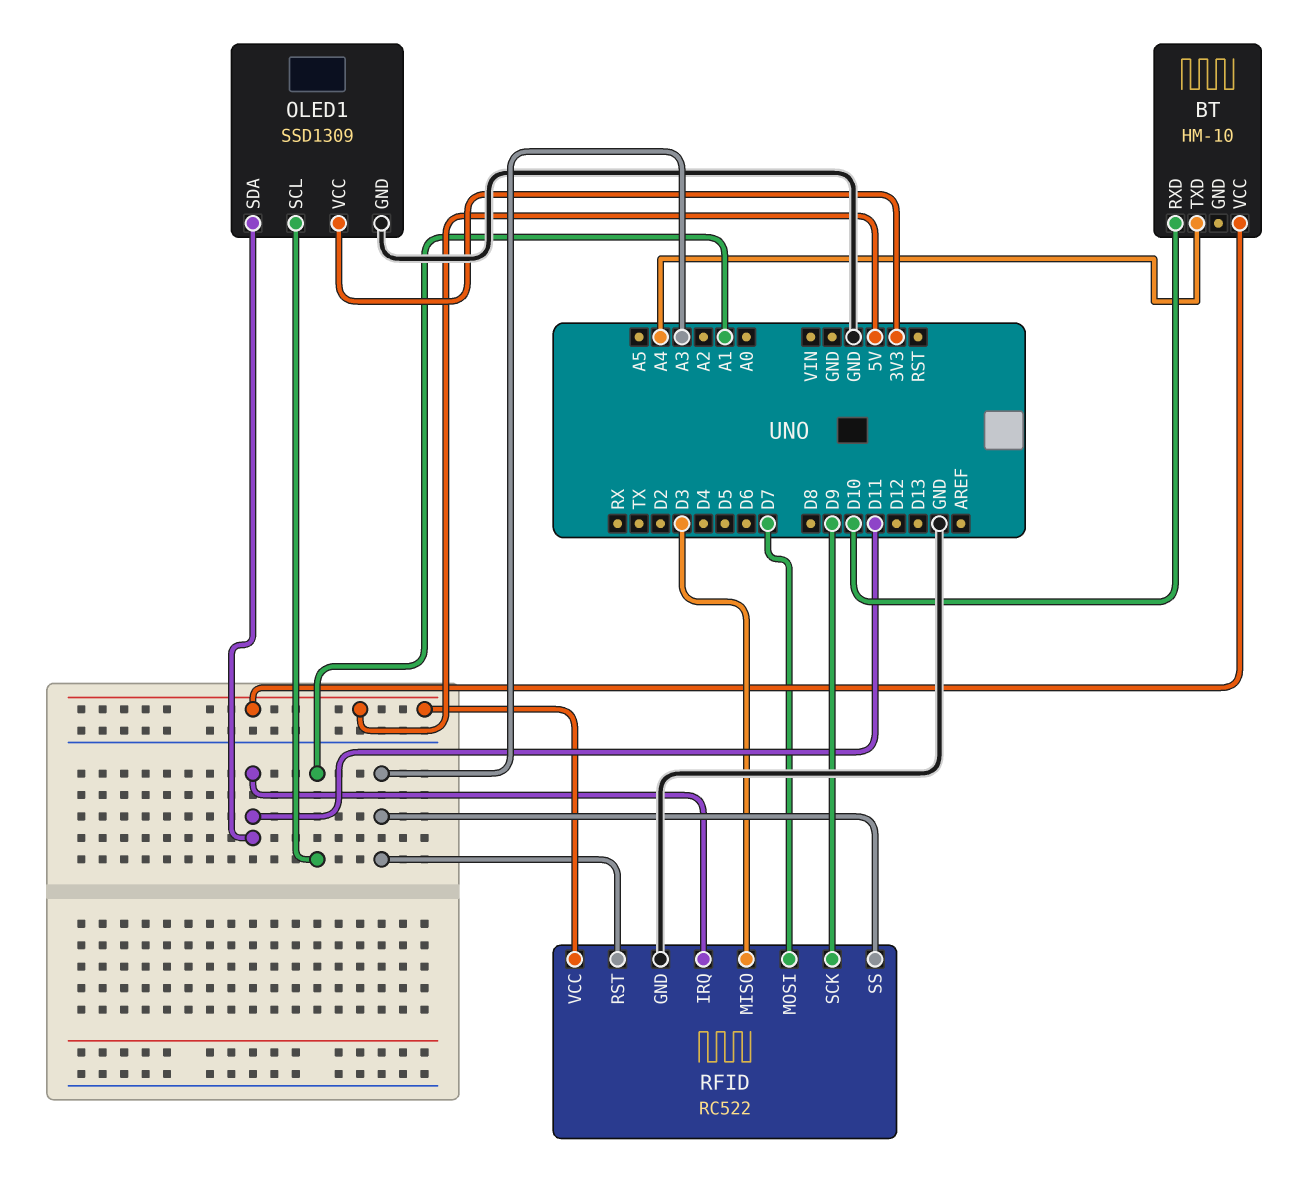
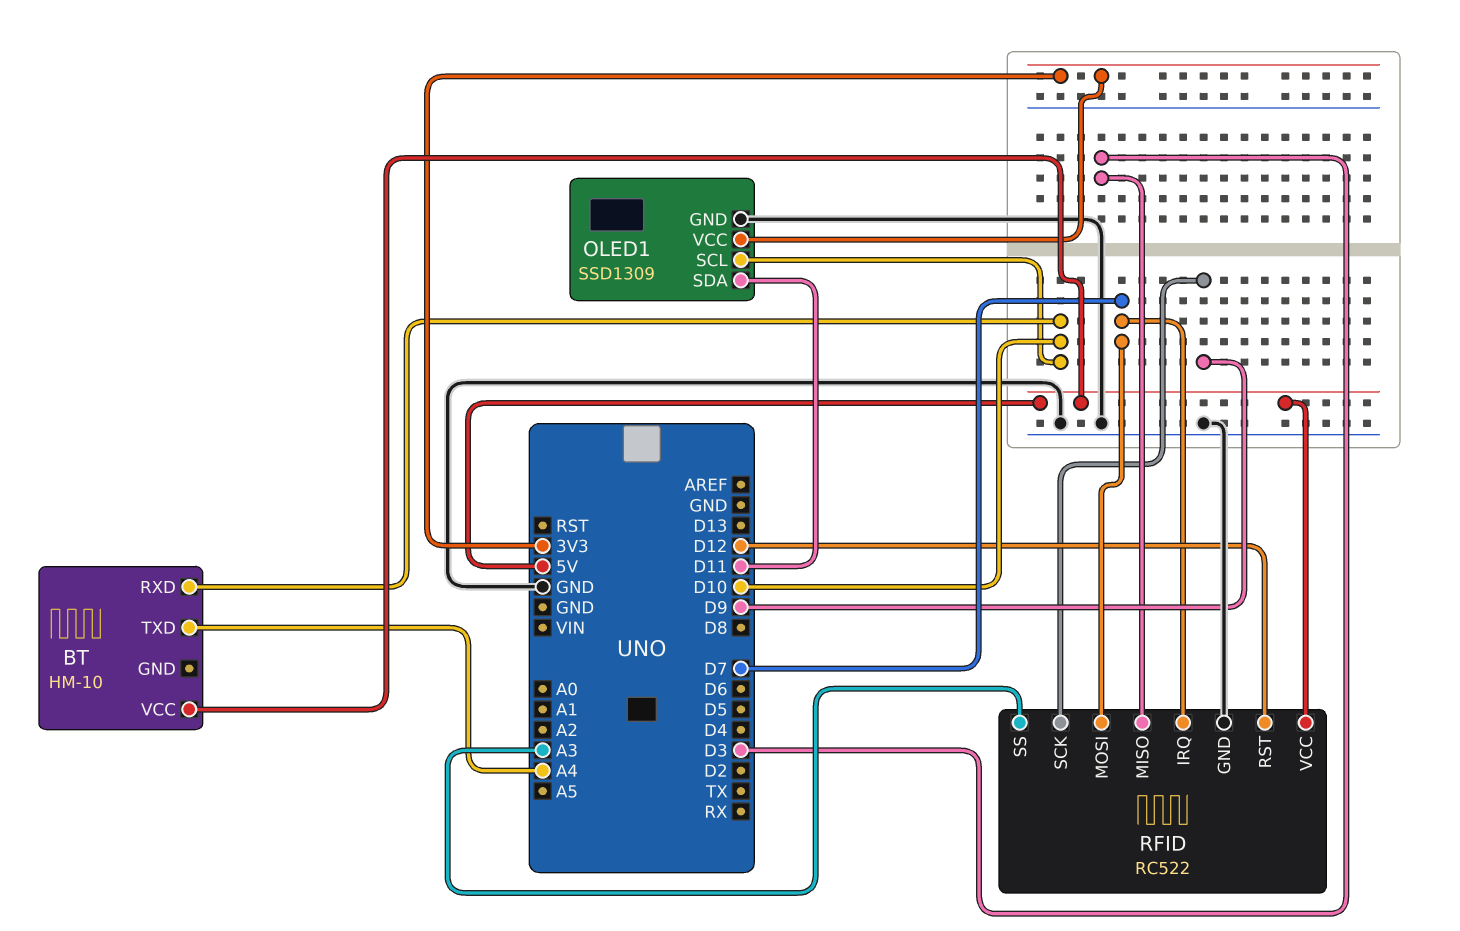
OLED1 pin SCL: A1 -> D10
RFID pin IRQ: D11 -> D7
RFID pin RST: A3 -> D12

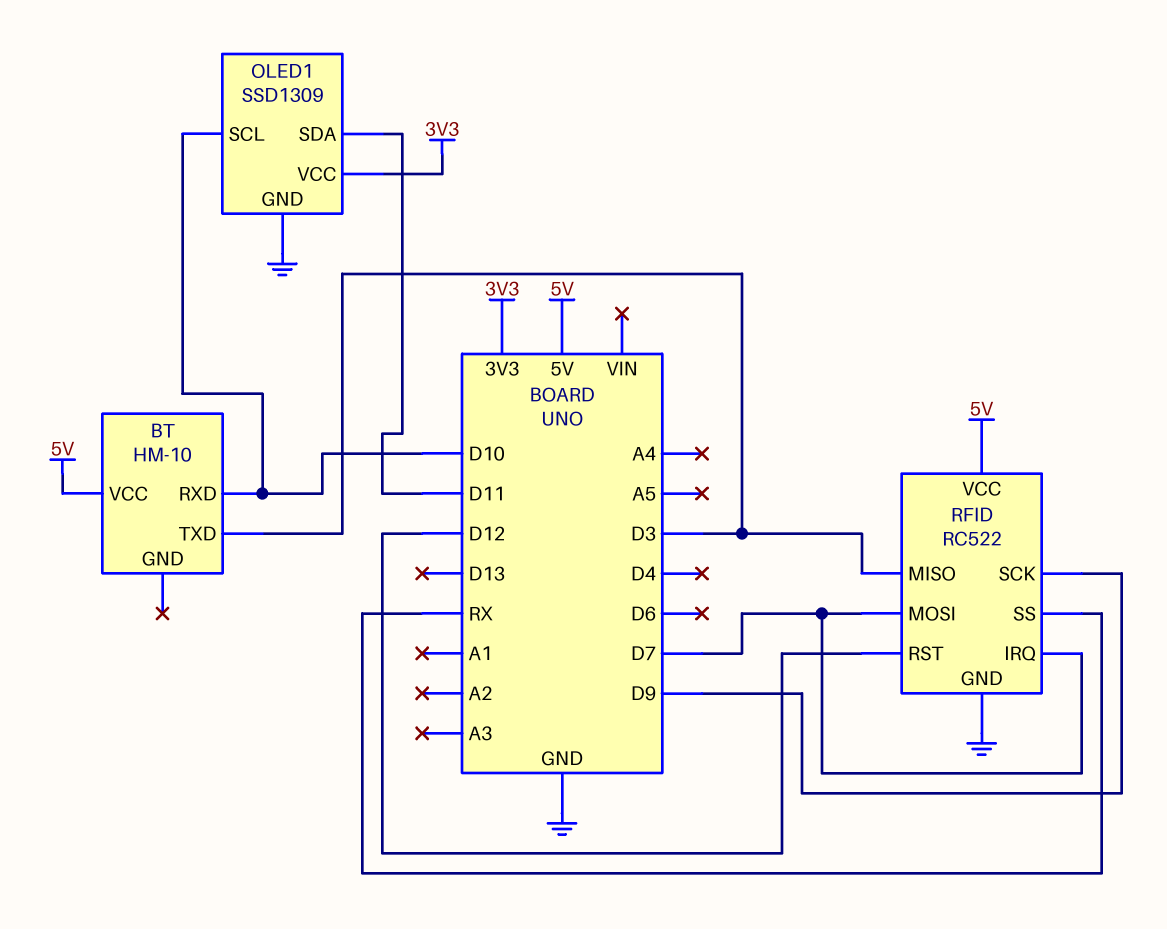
BT pin TXD: A4 -> D3
RFID pin SS: A3 -> RX

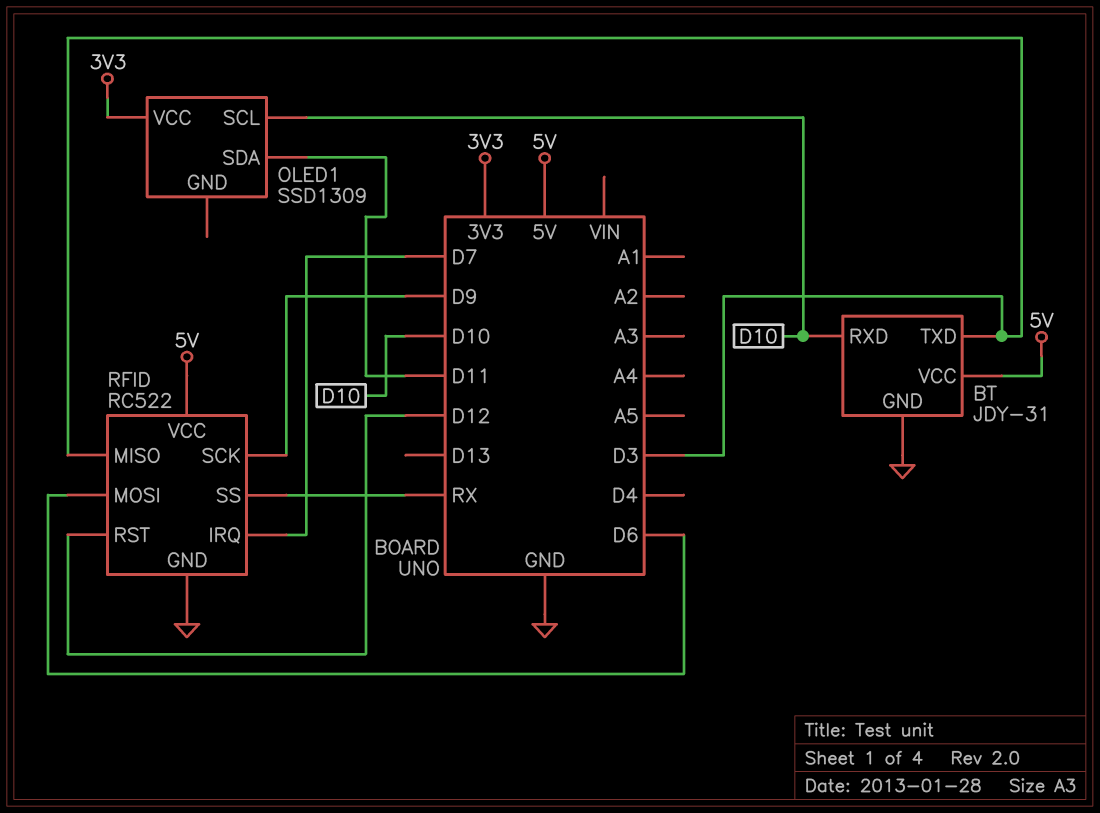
BT: HM-10 -> JDY-31
BT pin GND: none -> GND
OLED1 pin GND: GND -> none
RFID pin MOSI: D7 -> D6

